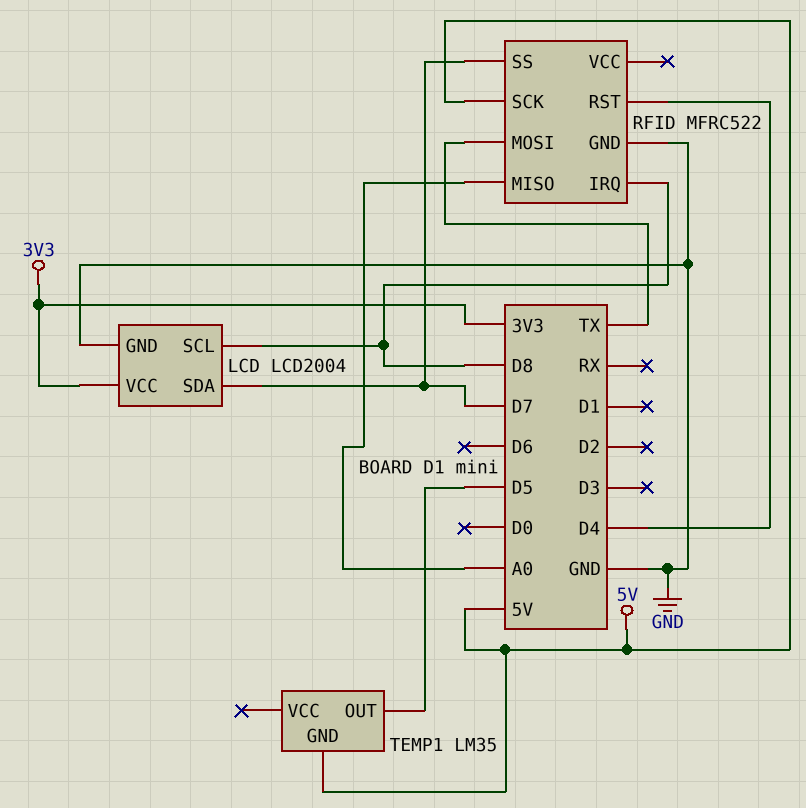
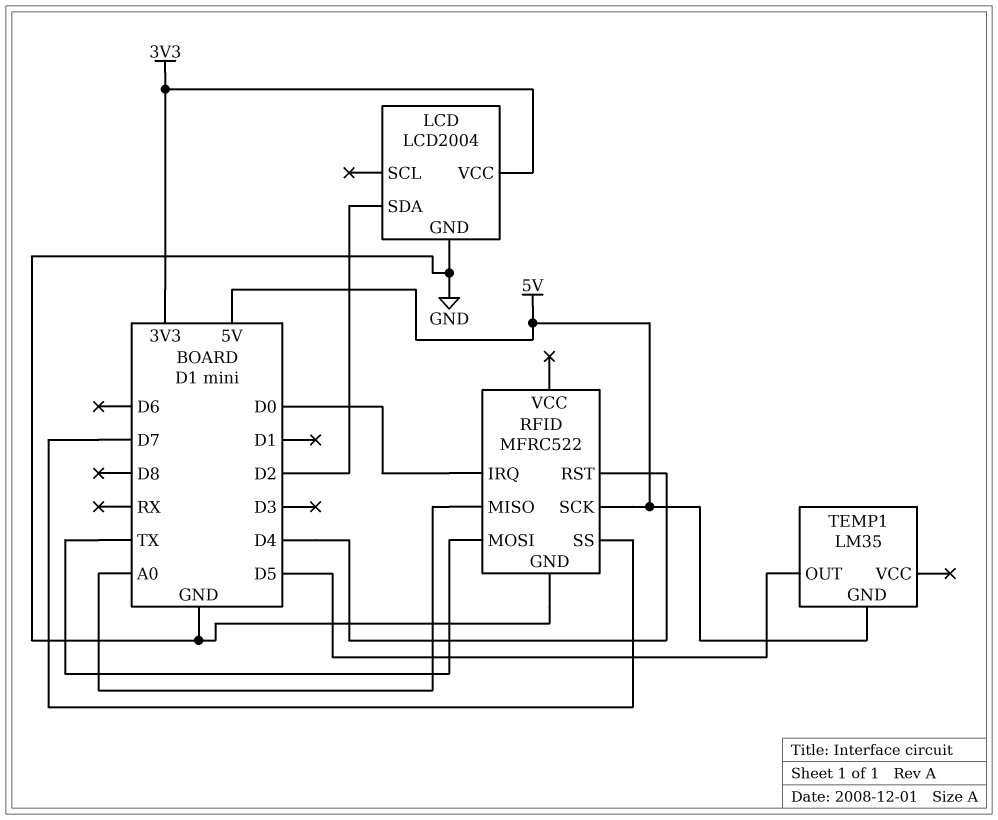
LCD pin SCL: D8 -> none
LCD pin SDA: D7 -> D2
RFID pin IRQ: D8 -> D0

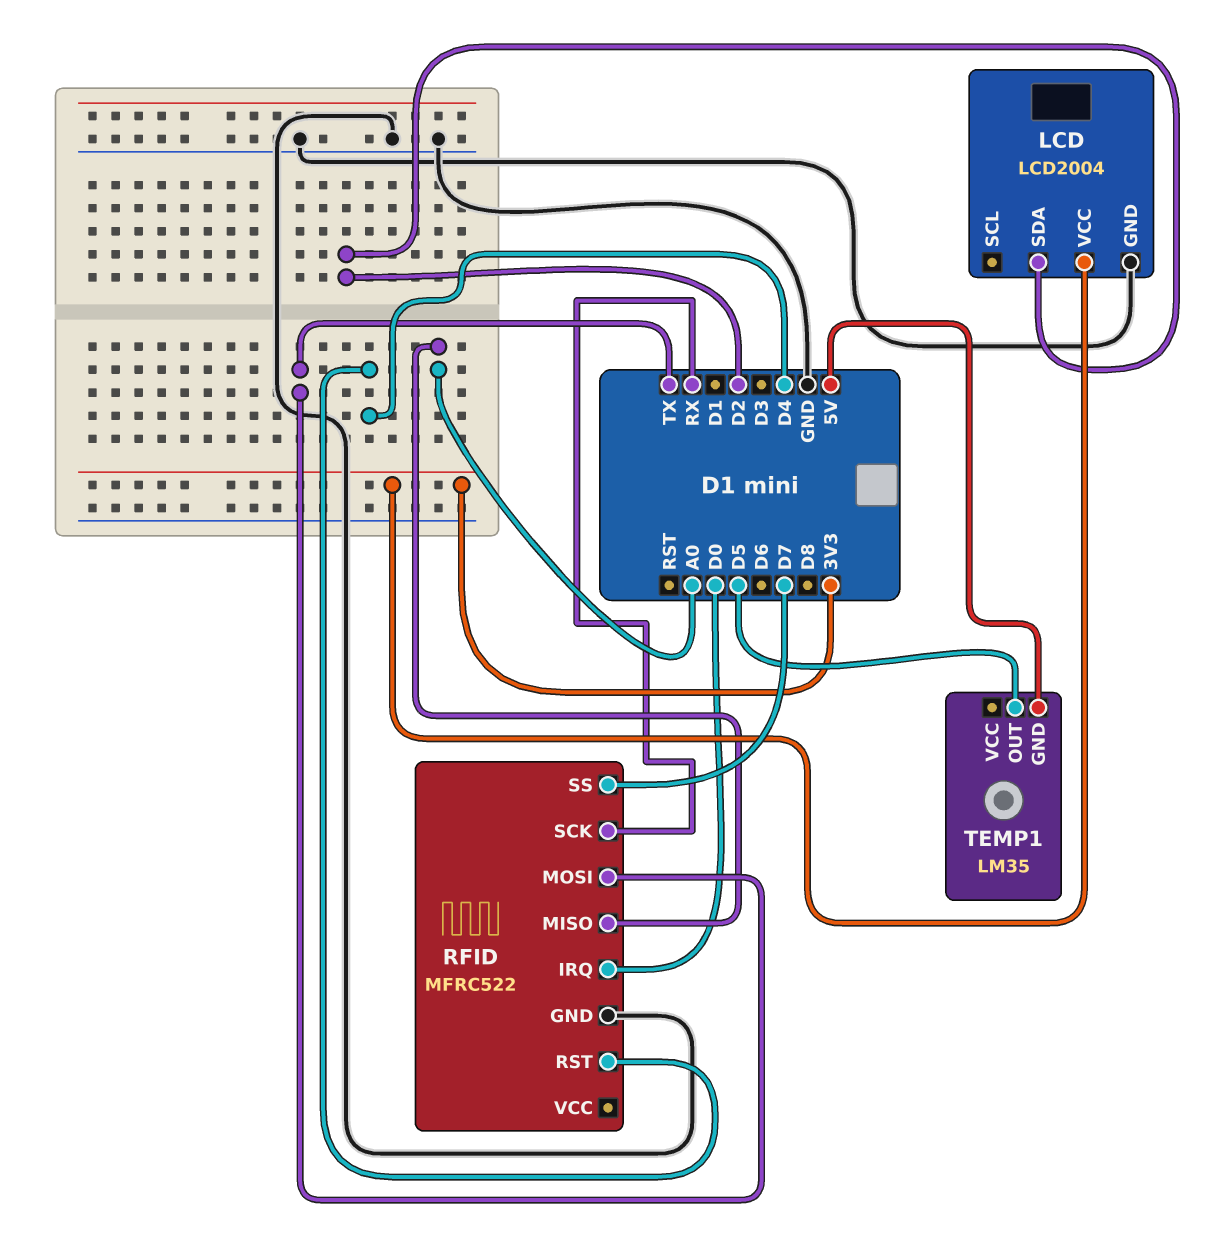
RFID pin SCK: 5V -> RX

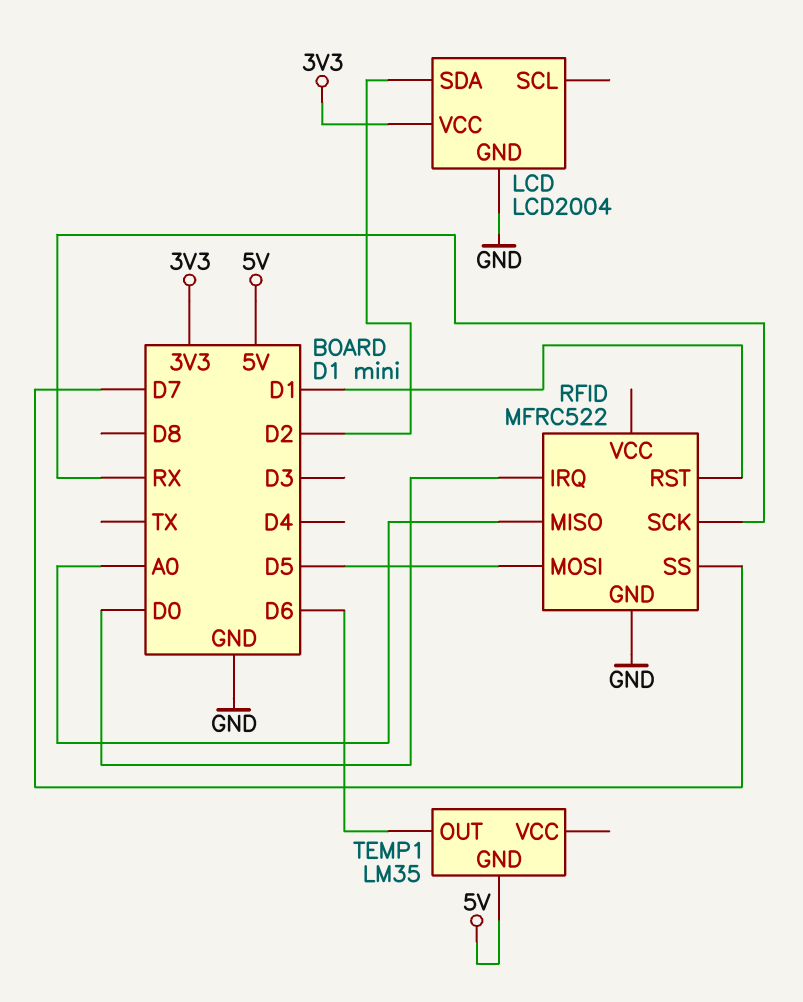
RFID pin MOSI: TX -> D5
RFID pin RST: D4 -> D1
TEMP1 pin OUT: D5 -> D6

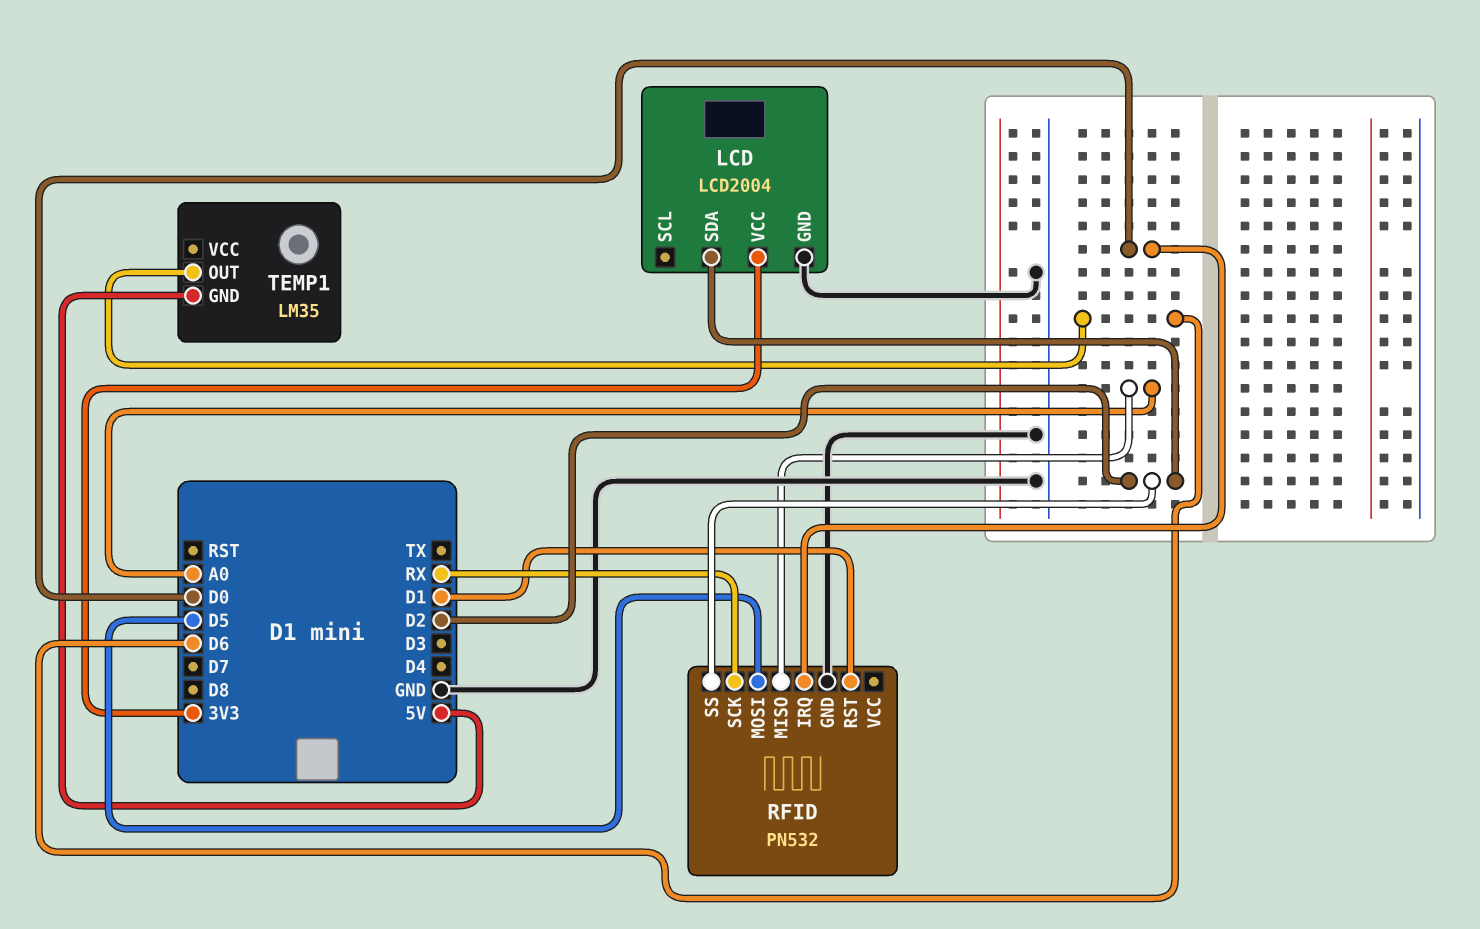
RFID: MFRC522 -> PN532
RFID pin SS: D7 -> D2

